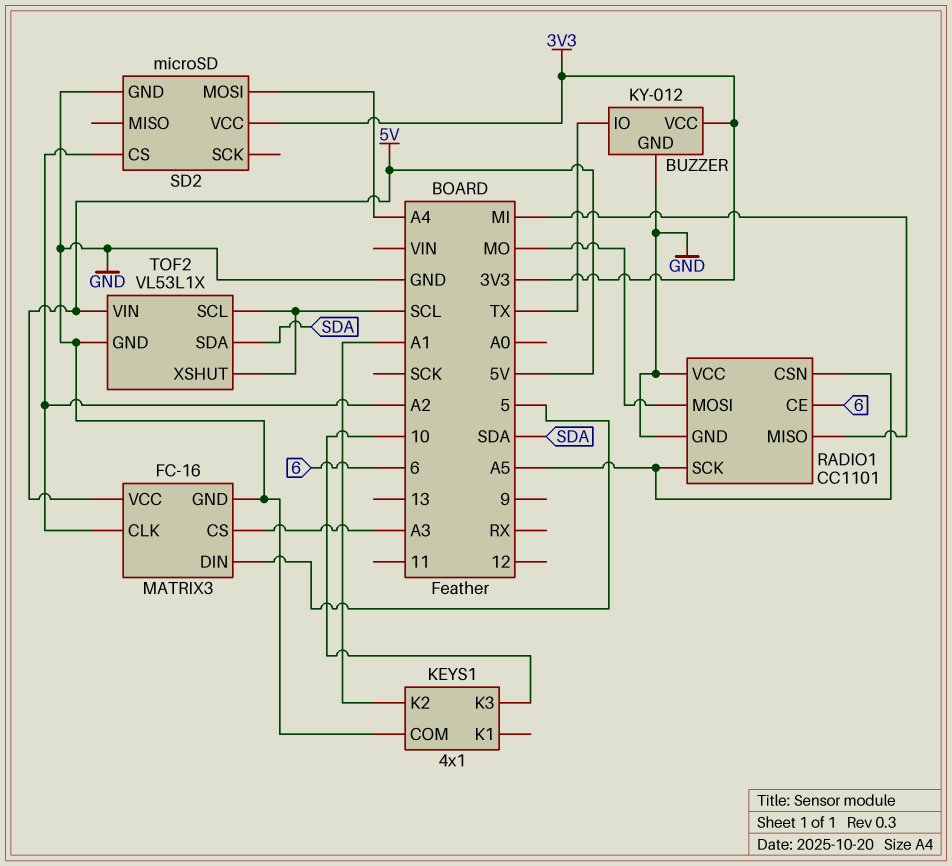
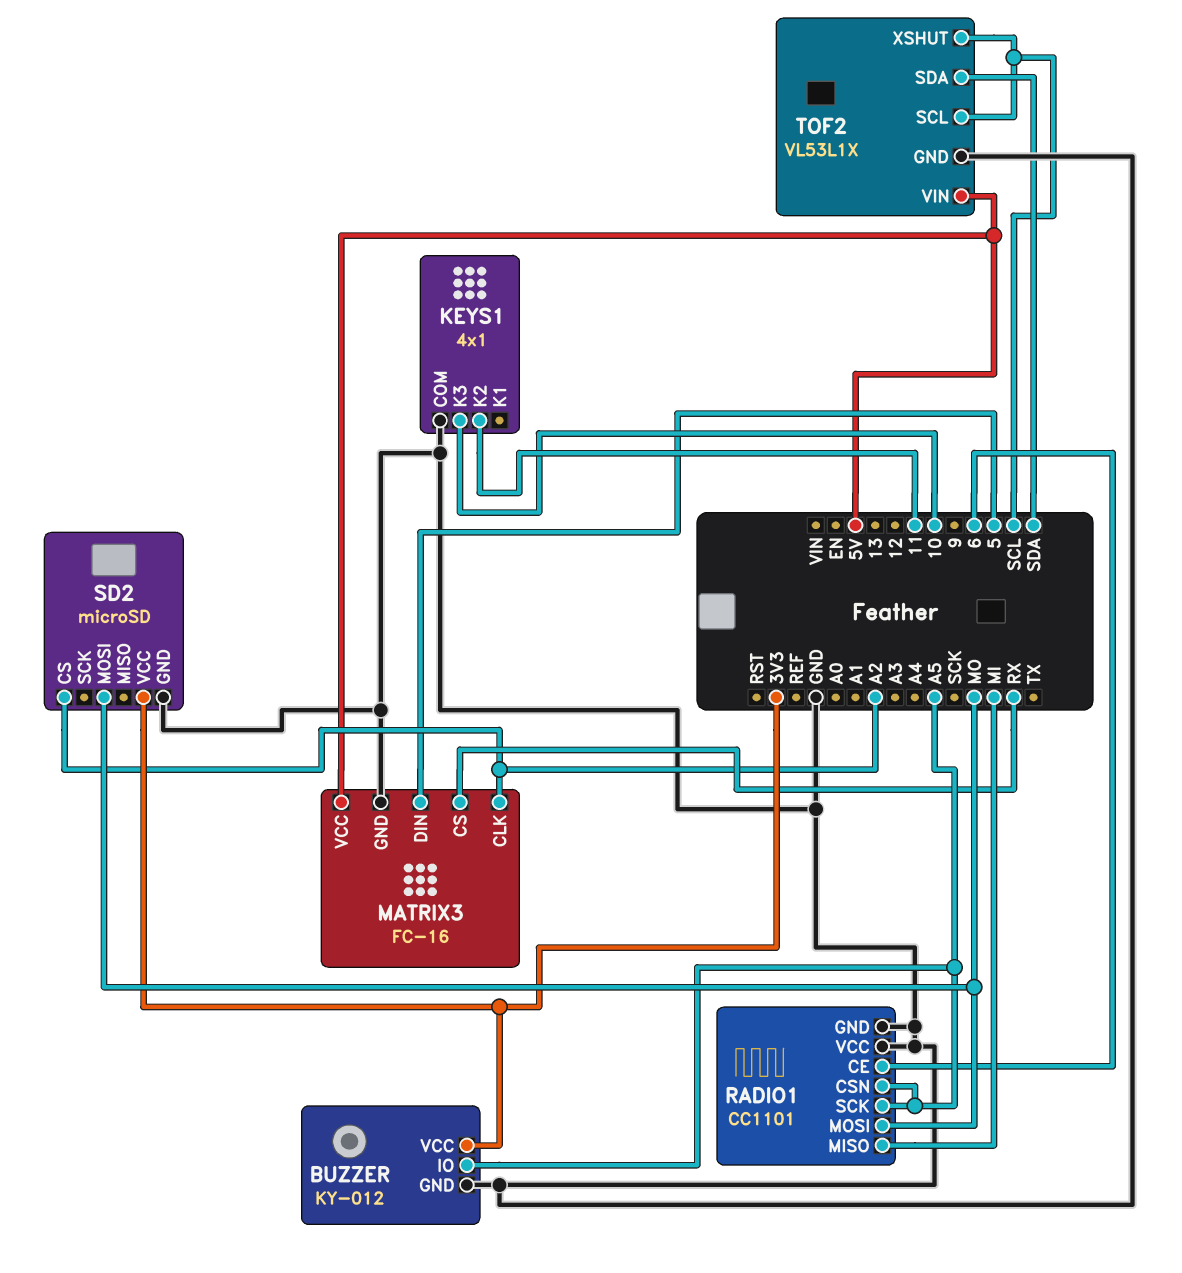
BUZZER pin IO: TX -> A5
KEYS1 pin K2: A1 -> 11
MATRIX3 pin CS: A3 -> RX
SD2 pin MOSI: A4 -> MO

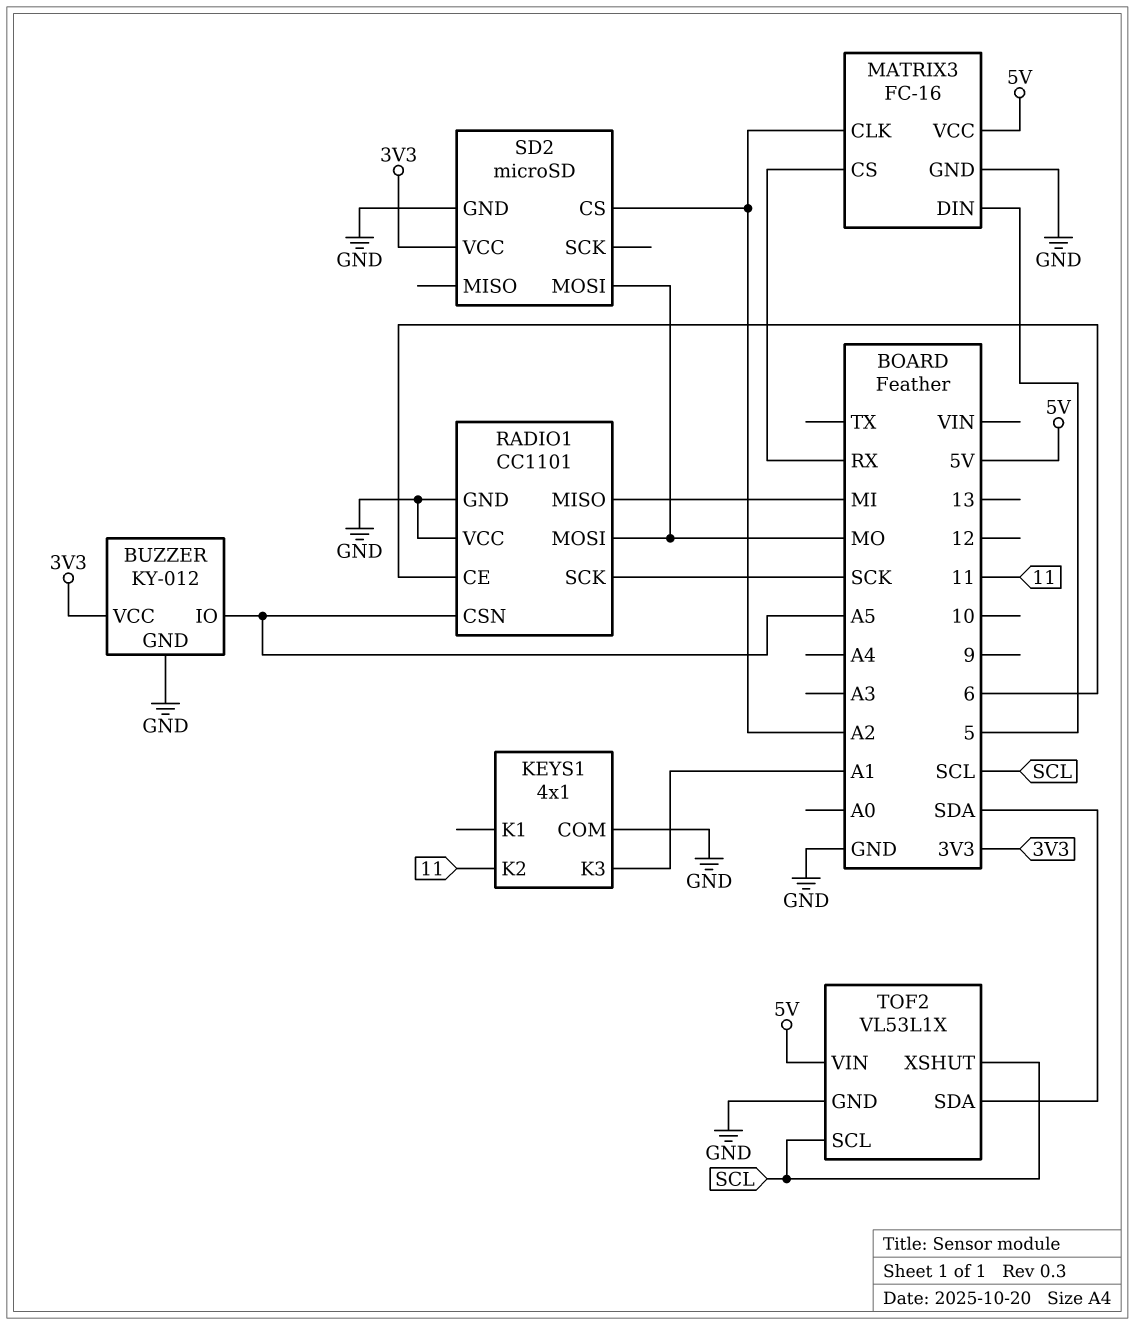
KEYS1 pin K3: 10 -> A1
RADIO1 pin SCK: A5 -> SCK

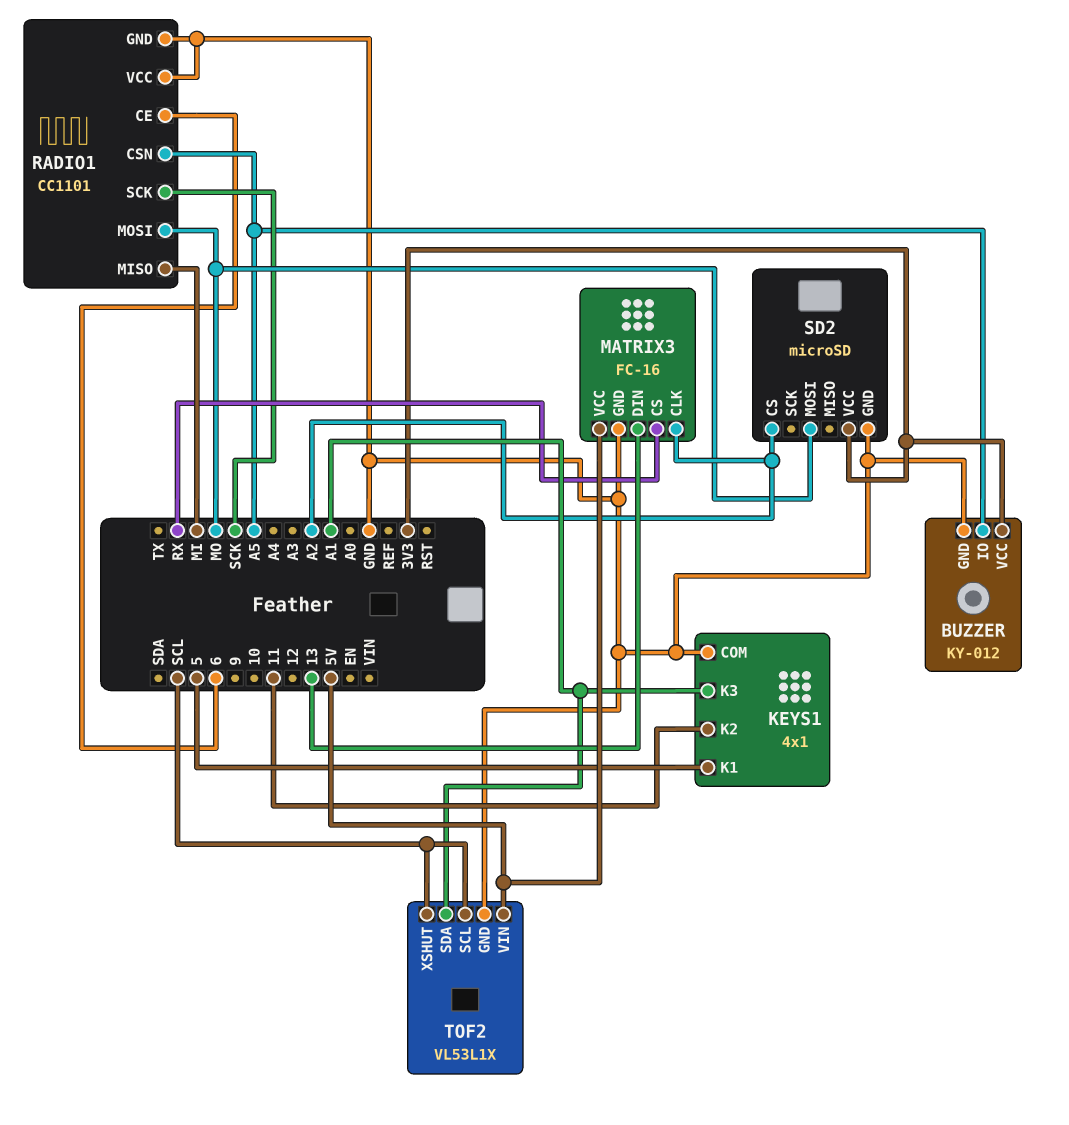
KEYS1 pin K1: none -> 5
MATRIX3 pin DIN: 5 -> 13
TOF2 pin SDA: SDA -> A1

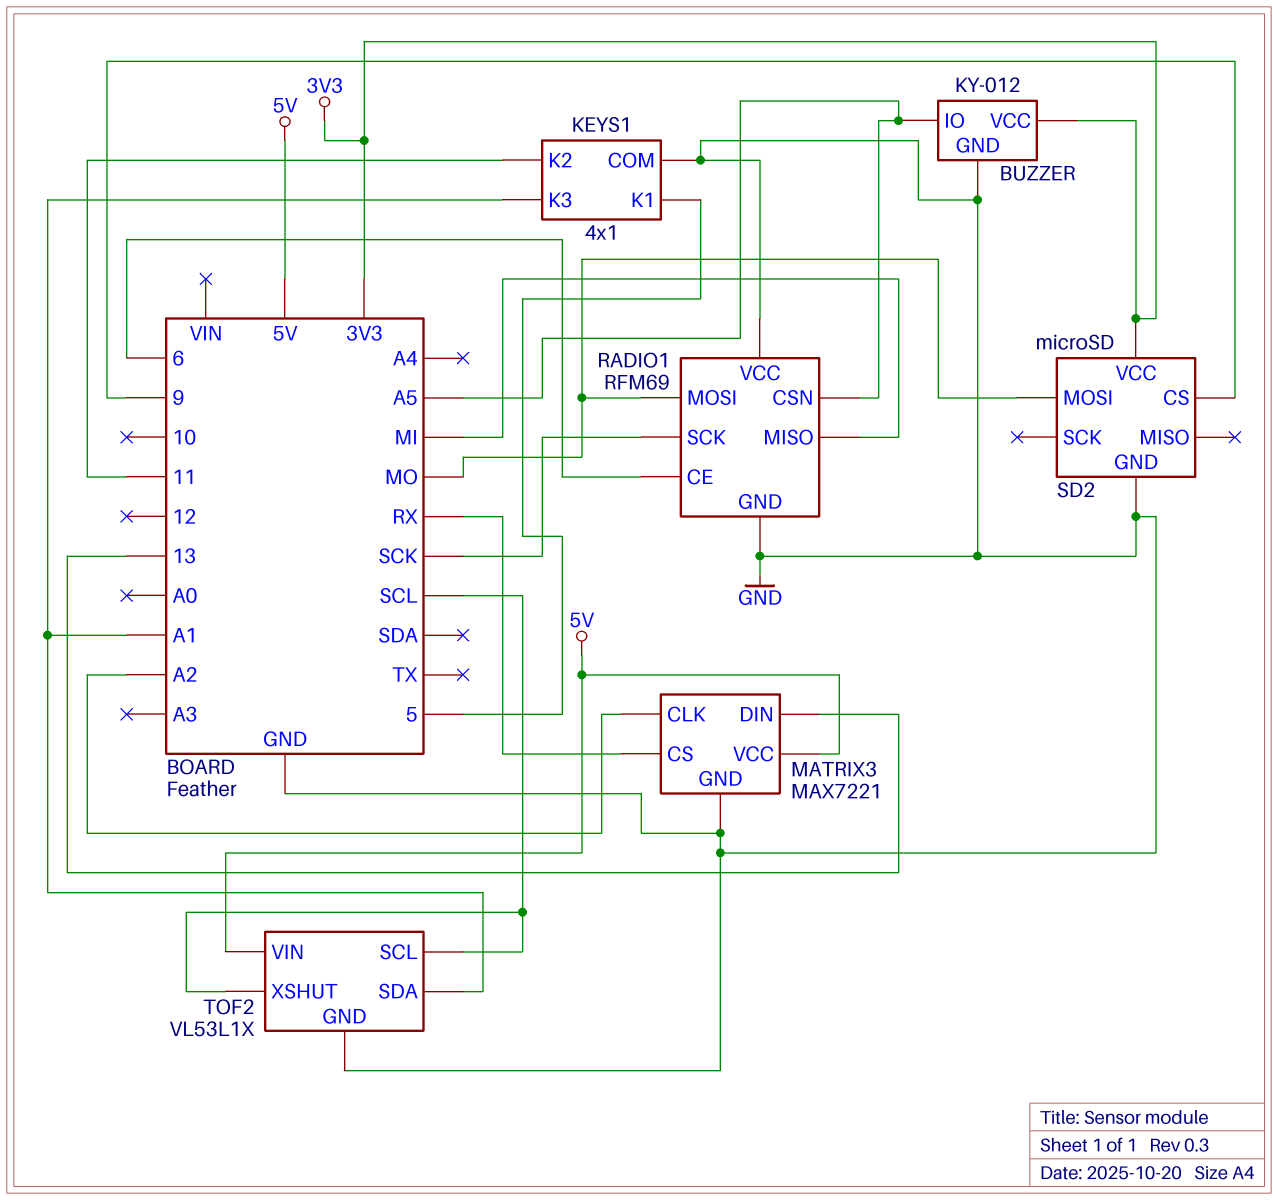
MATRIX3: FC-16 -> MAX7221
RADIO1: CC1101 -> RFM69
SD2 pin CS: A2 -> 9

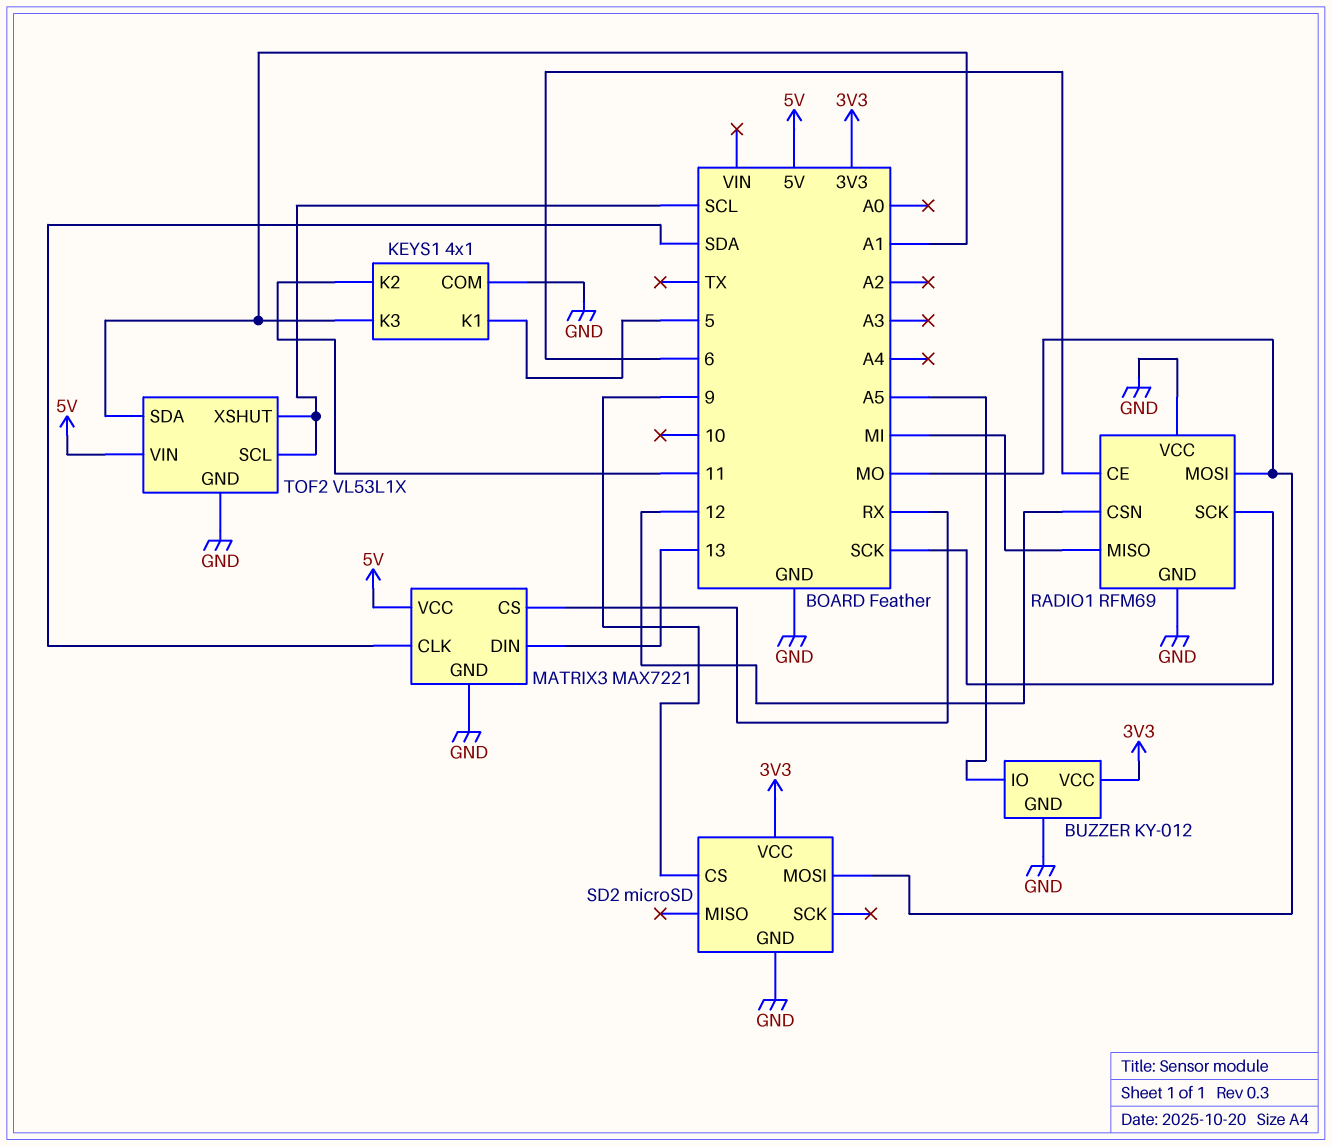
MATRIX3 pin CLK: A2 -> SDA
RADIO1 pin CSN: A5 -> 12

